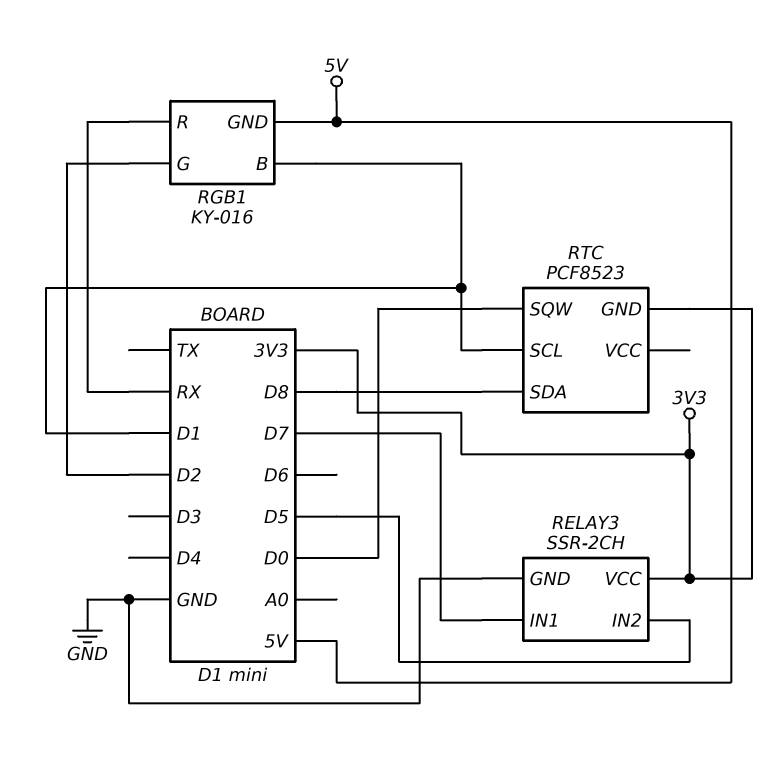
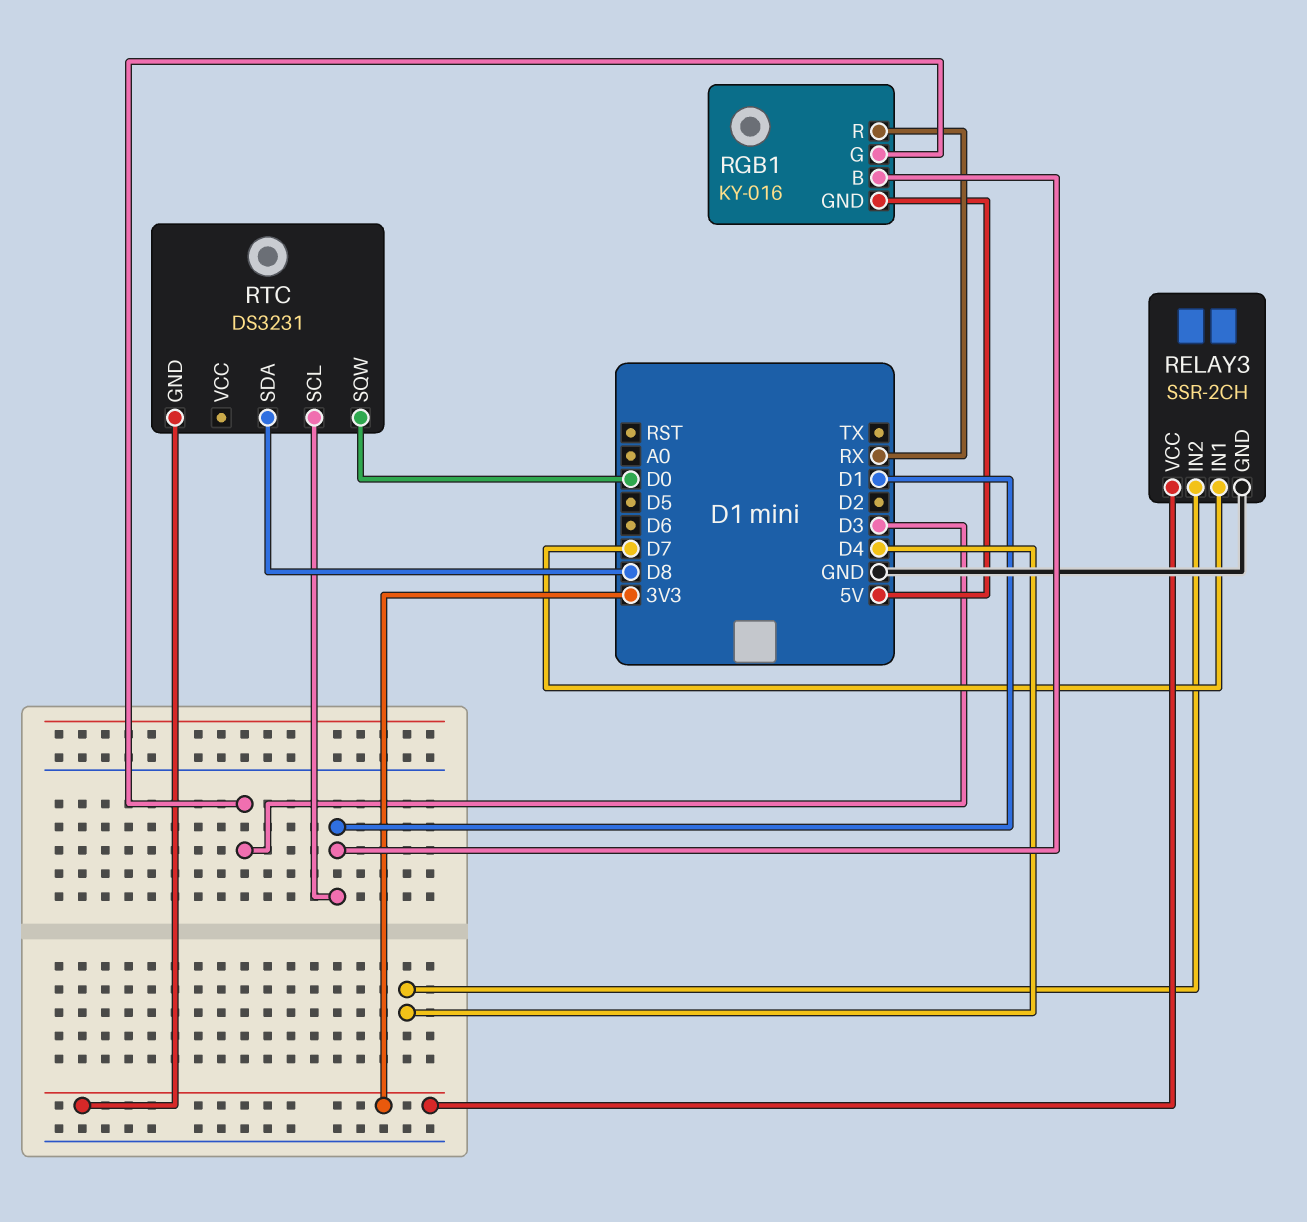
RELAY3 pin IN2: D5 -> D4
RGB1 pin G: D2 -> D3
RTC: PCF8523 -> DS3231

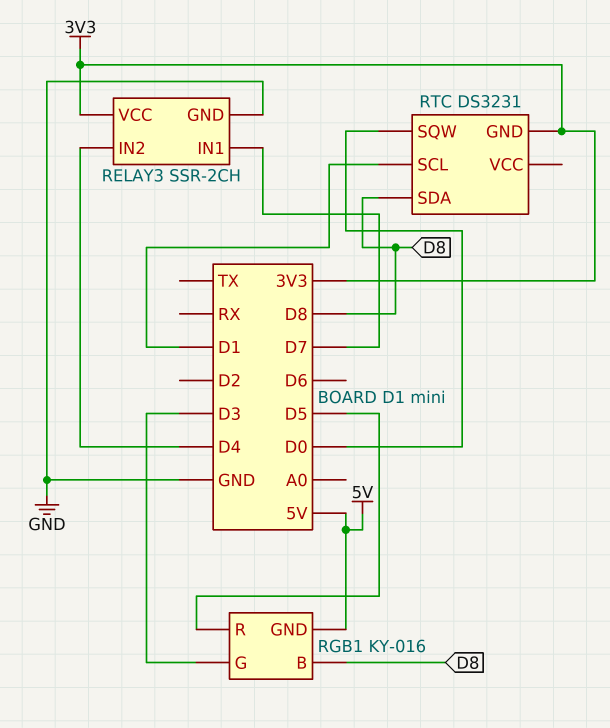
RGB1 pin B: D1 -> D8
RGB1 pin R: RX -> D5

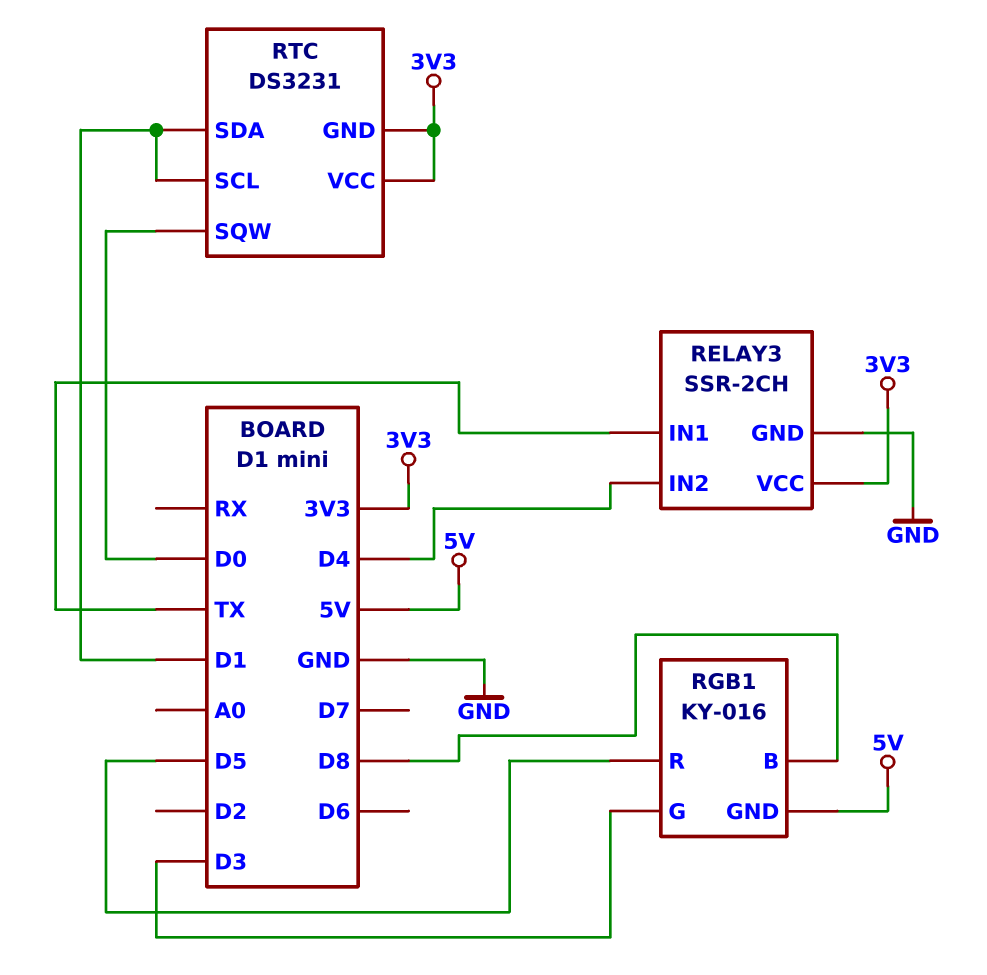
RELAY3 pin IN1: D7 -> TX
RTC pin SDA: D8 -> D1
RTC pin VCC: none -> 3V3

